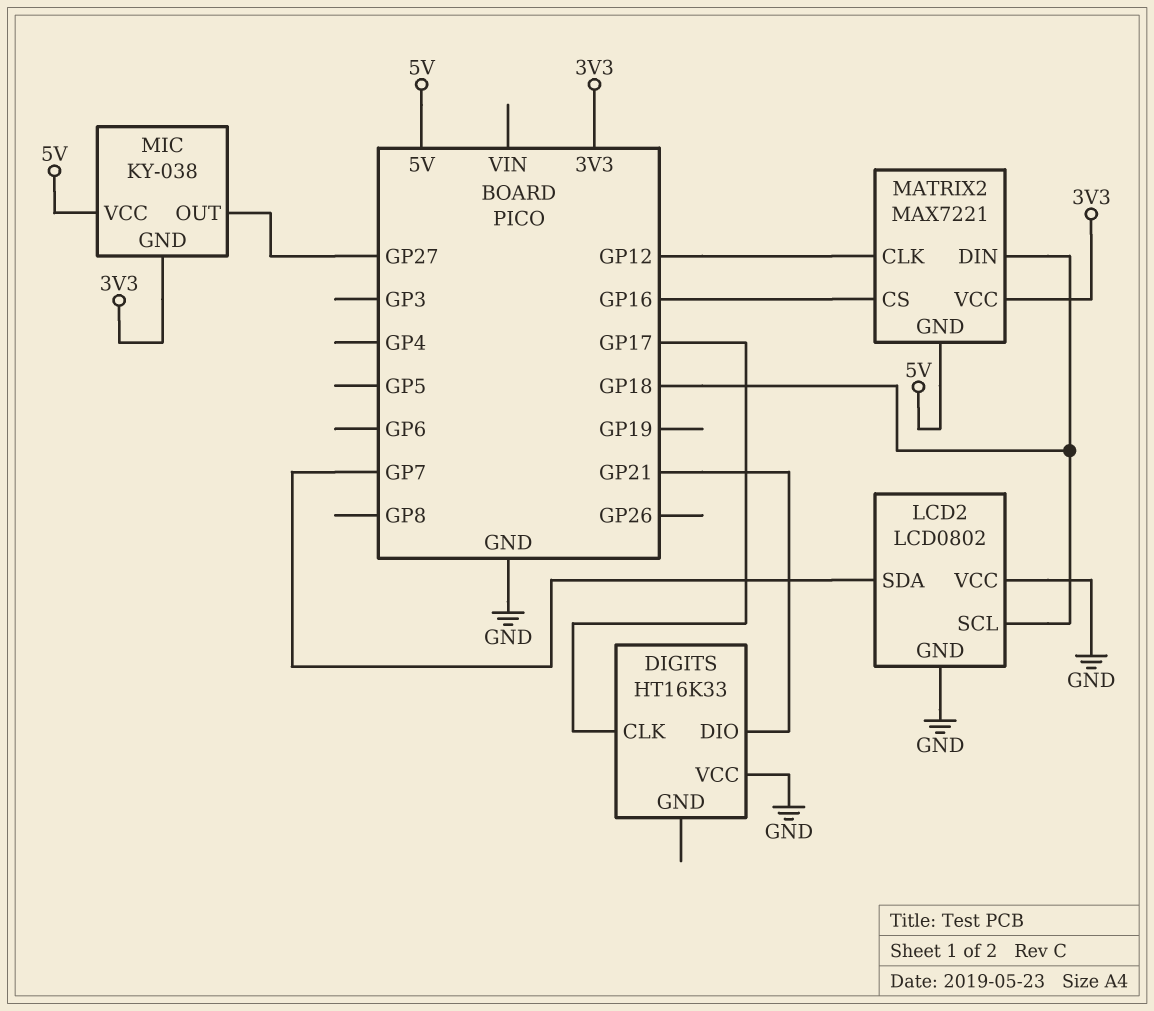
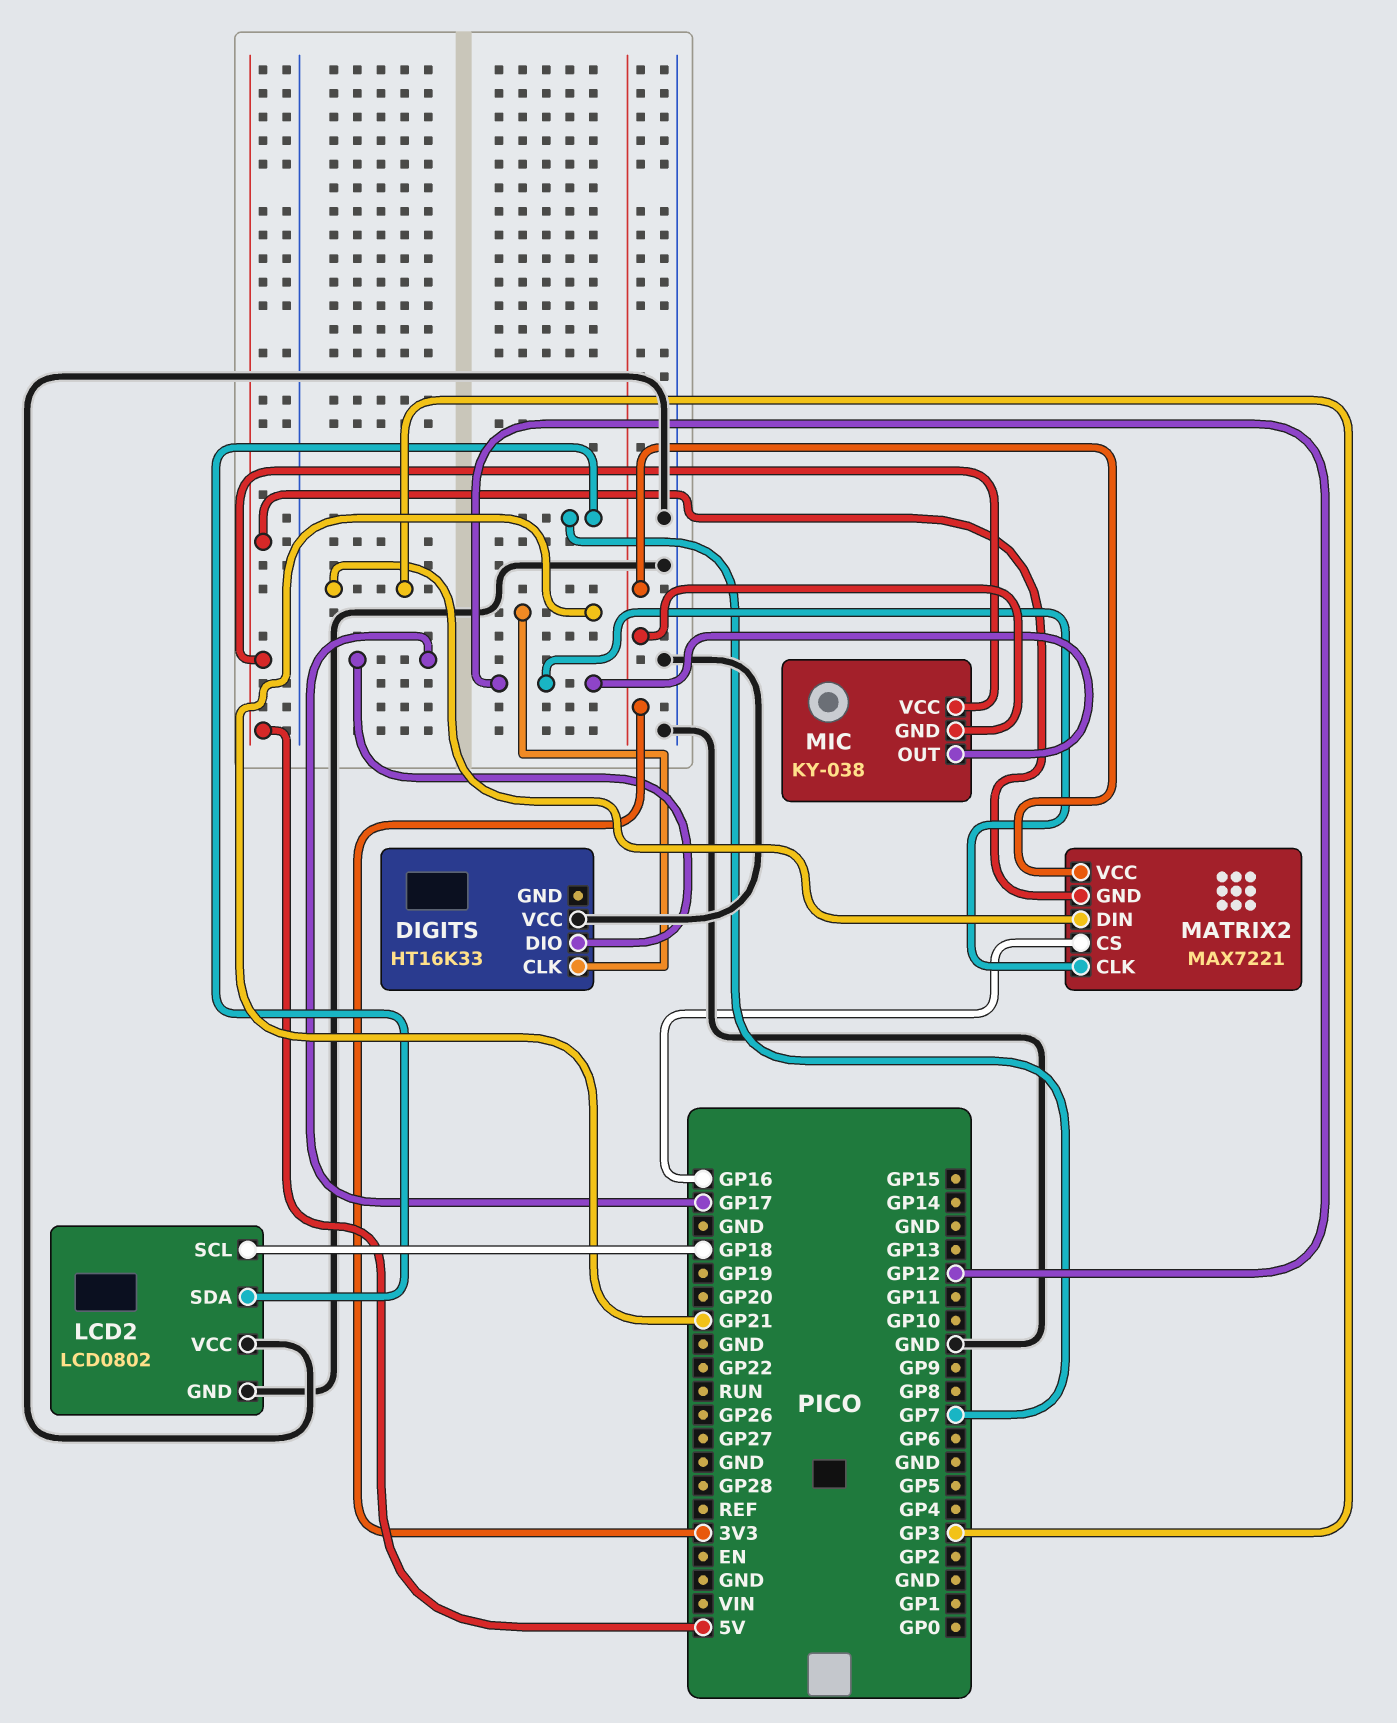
DIGITS pin CLK: GP17 -> GP21
DIGITS pin DIO: GP21 -> GP17
MATRIX2 pin DIN: GP18 -> GP3
MIC pin OUT: GP27 -> GP12

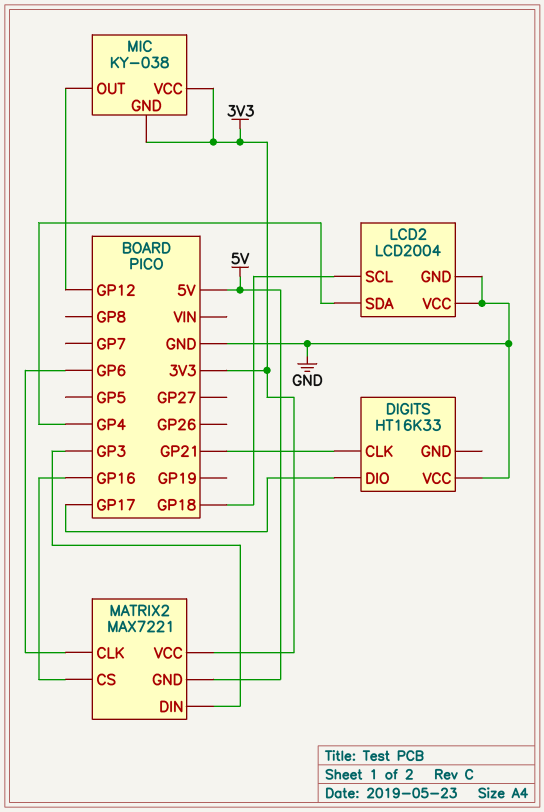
LCD2: LCD0802 -> LCD2004
LCD2 pin SDA: GP7 -> GP4
MATRIX2 pin CLK: GP12 -> GP6
MIC pin VCC: 5V -> 3V3

